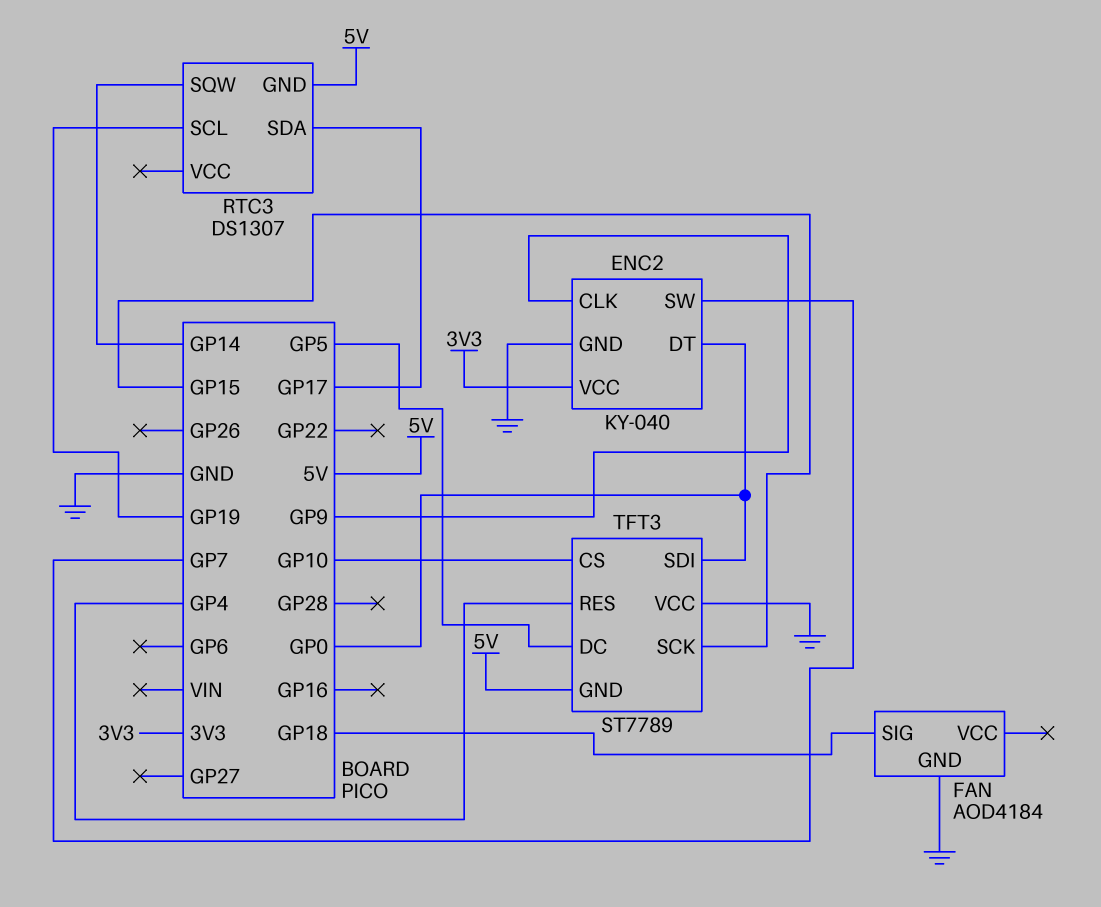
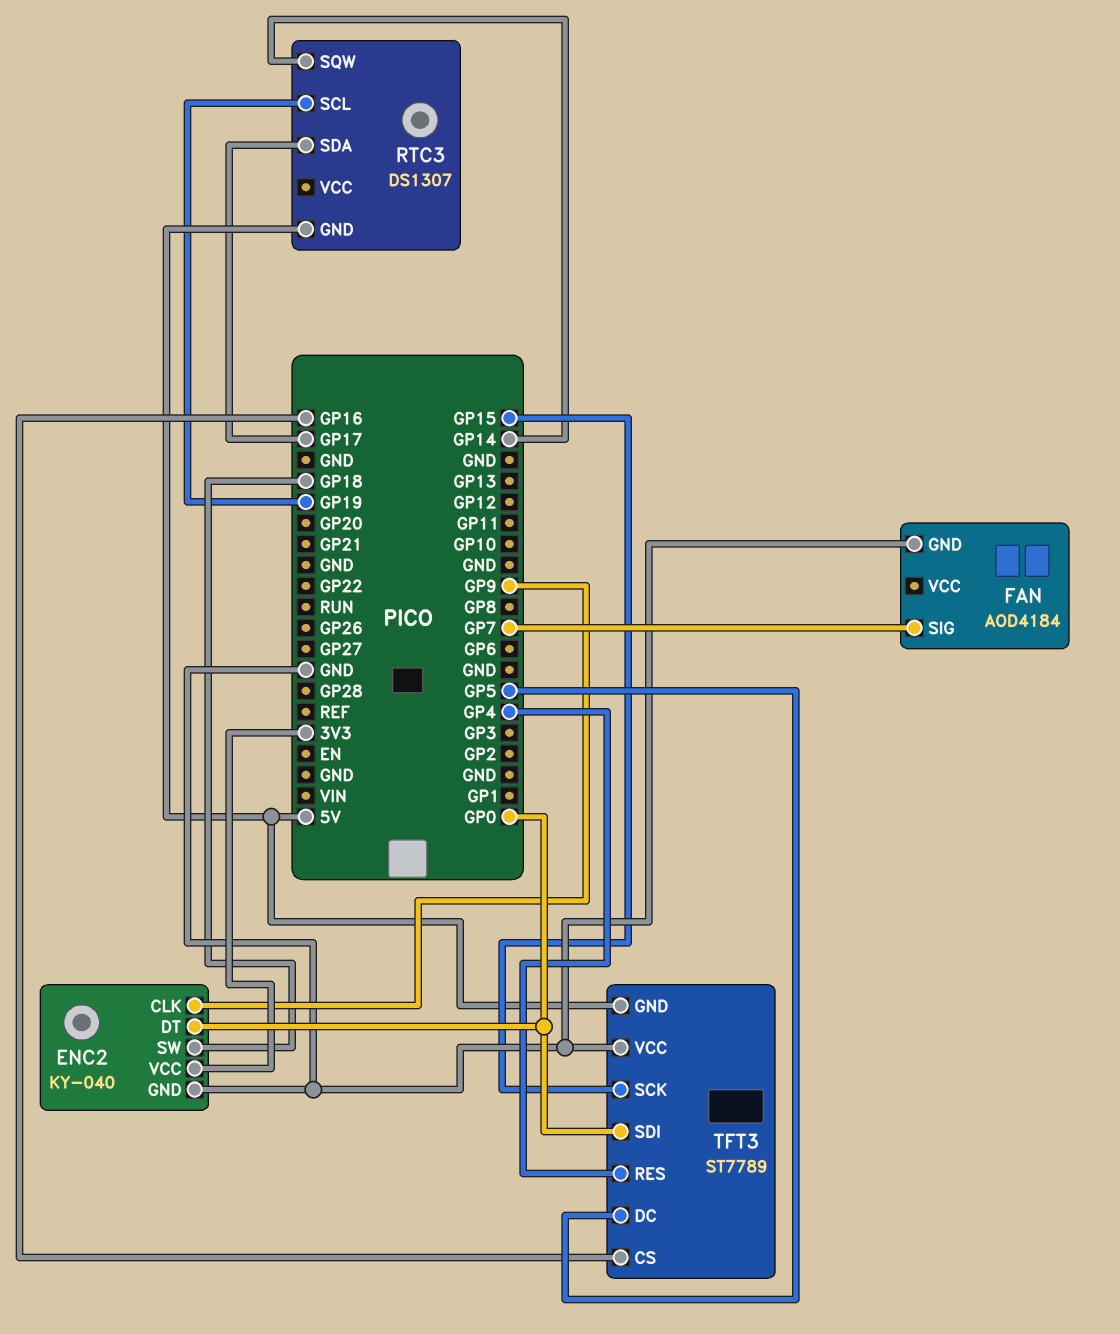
ENC2 pin SW: GP7 -> GP18
FAN pin SIG: GP18 -> GP7
TFT3 pin CS: GP10 -> GP16

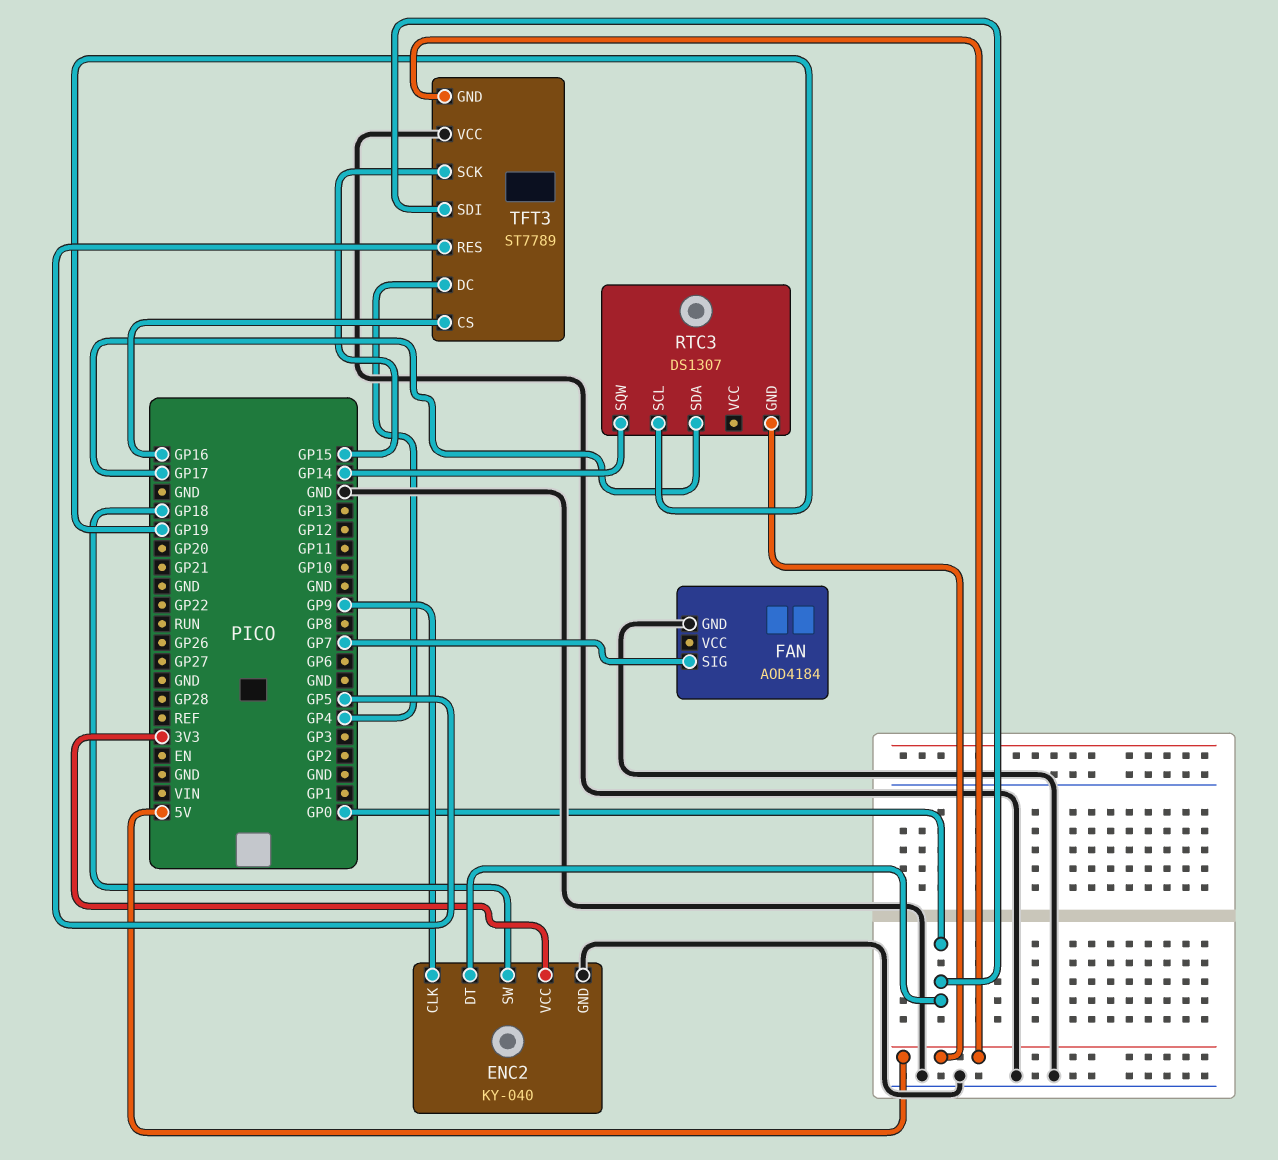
TFT3 pin DC: GP5 -> GP4
TFT3 pin RES: GP4 -> GP5

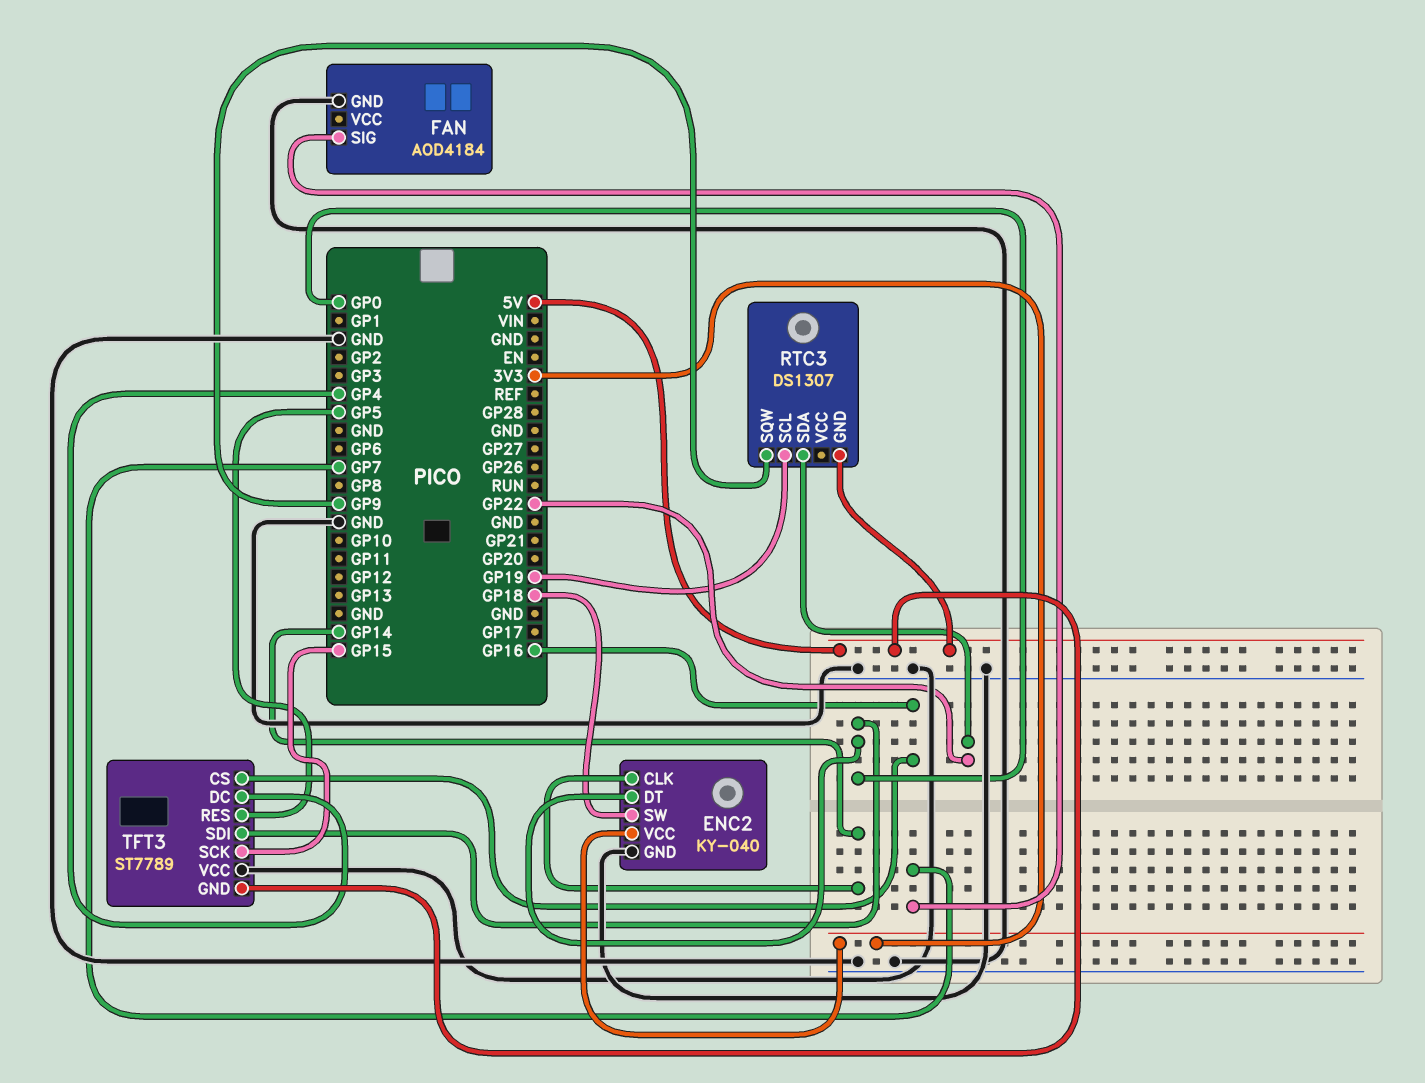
ENC2 pin CLK: GP9 -> GP14
RTC3 pin SDA: GP17 -> GP22
RTC3 pin SQW: GP14 -> GP9

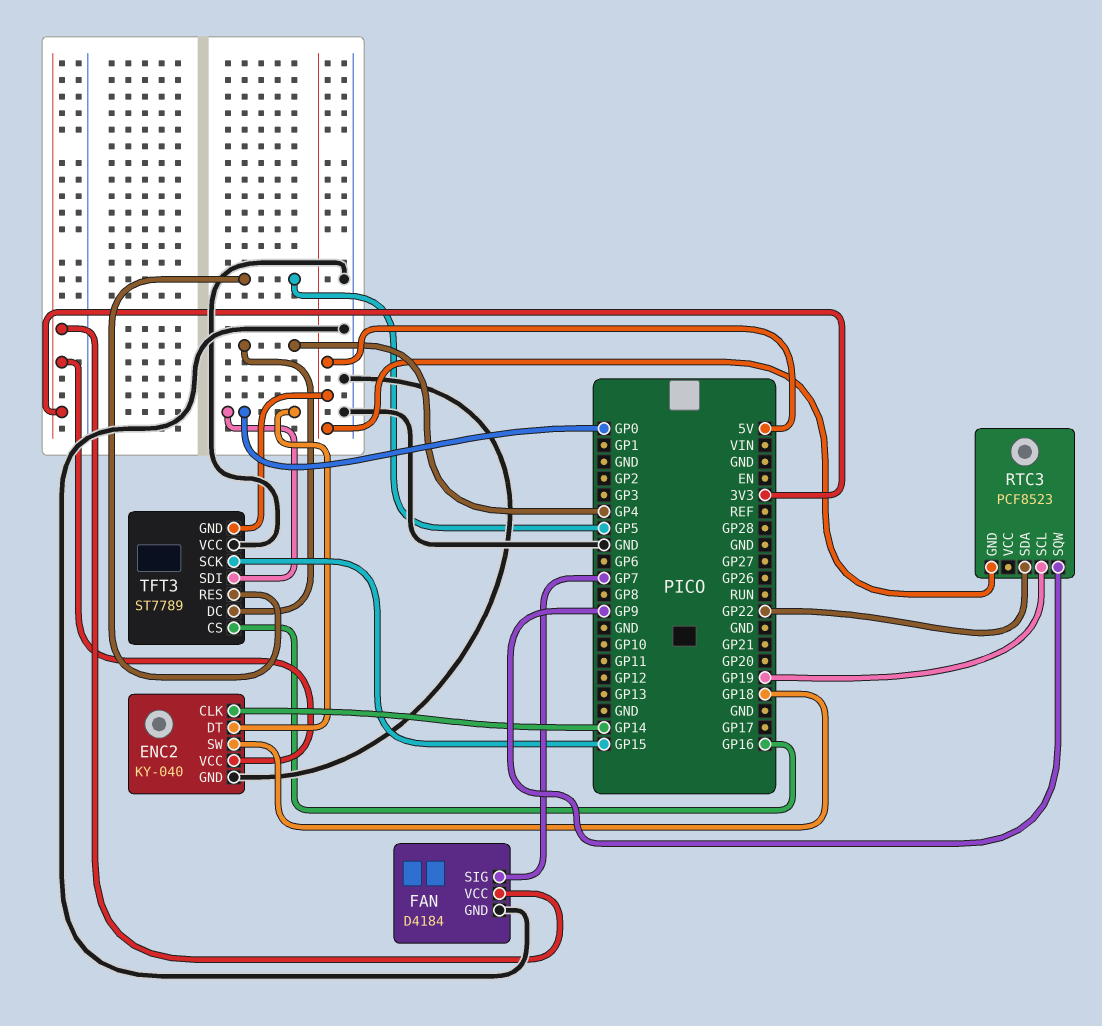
FAN: AOD4184 -> D4184
FAN pin VCC: none -> 3V3
RTC3: DS1307 -> PCF8523

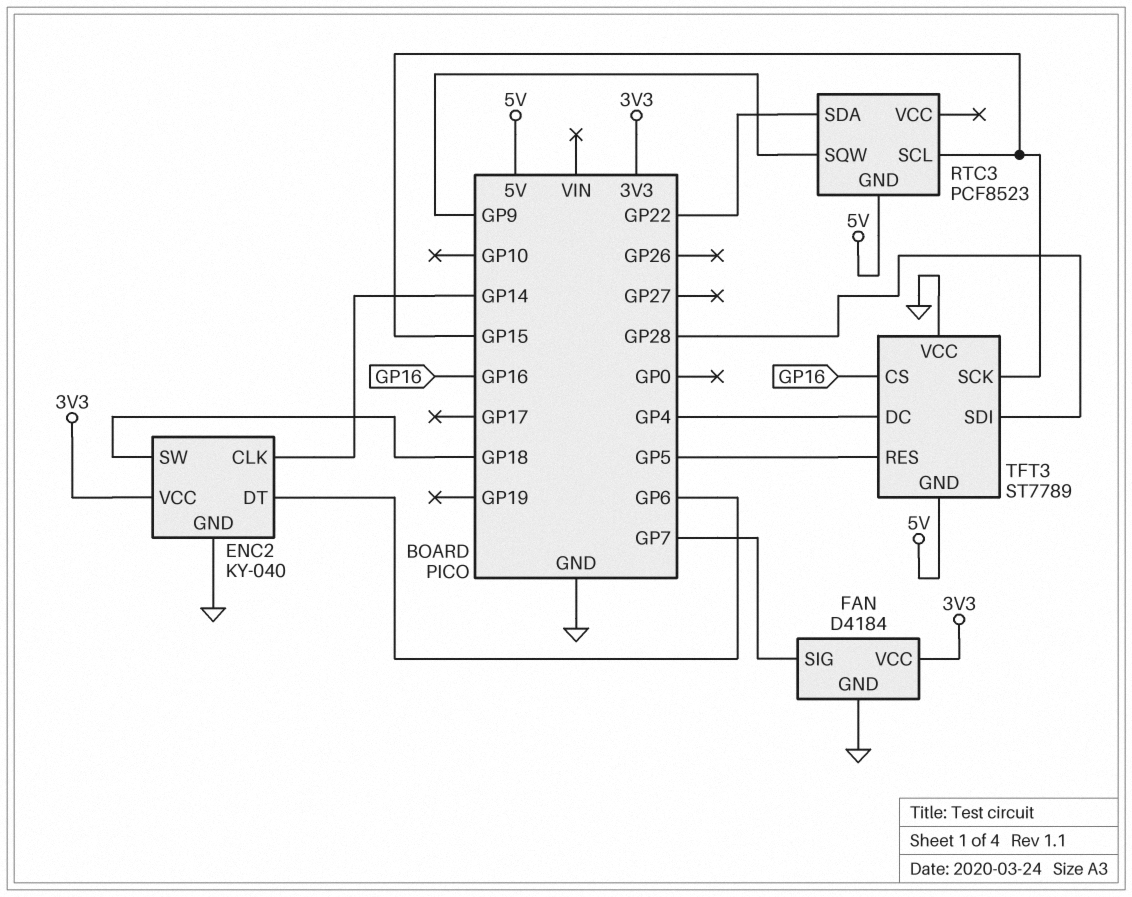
ENC2 pin DT: GP0 -> GP6
RTC3 pin SCL: GP19 -> GP15
TFT3 pin SDI: GP0 -> GP28

